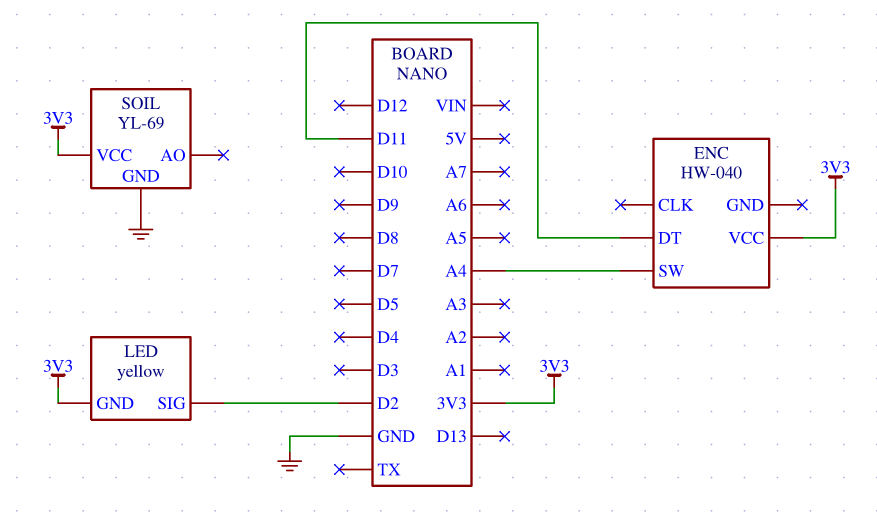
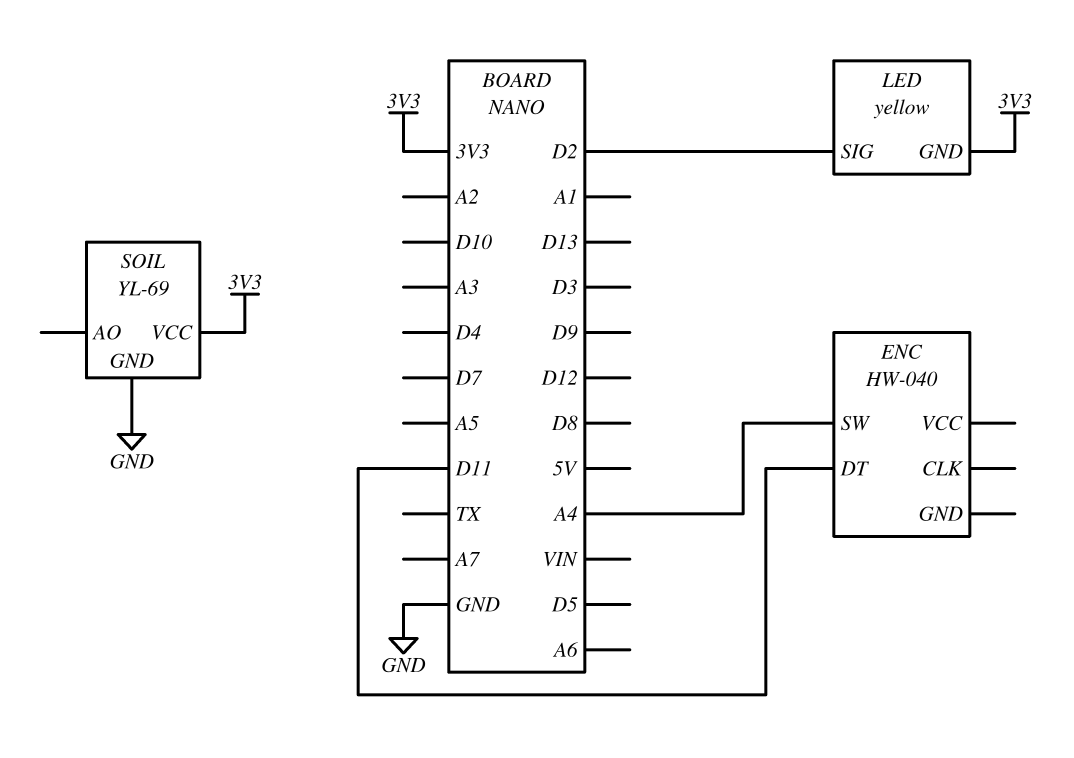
ENC pin VCC: 3V3 -> none

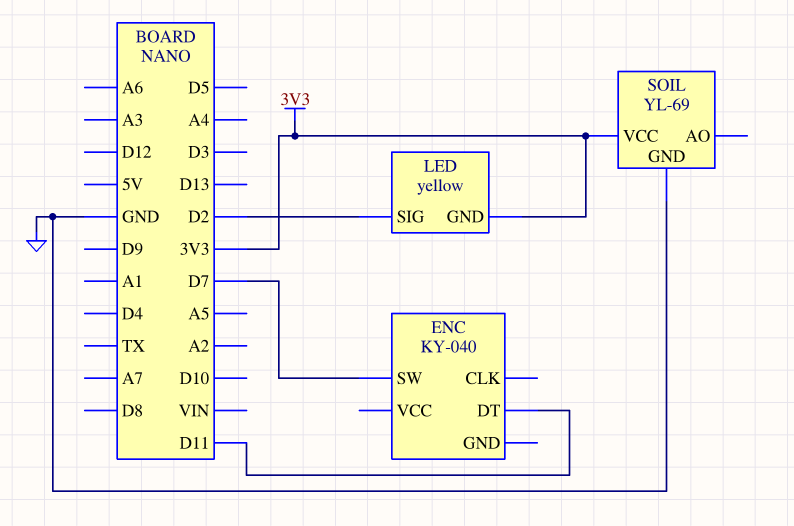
ENC: HW-040 -> KY-040
ENC pin SW: A4 -> D7

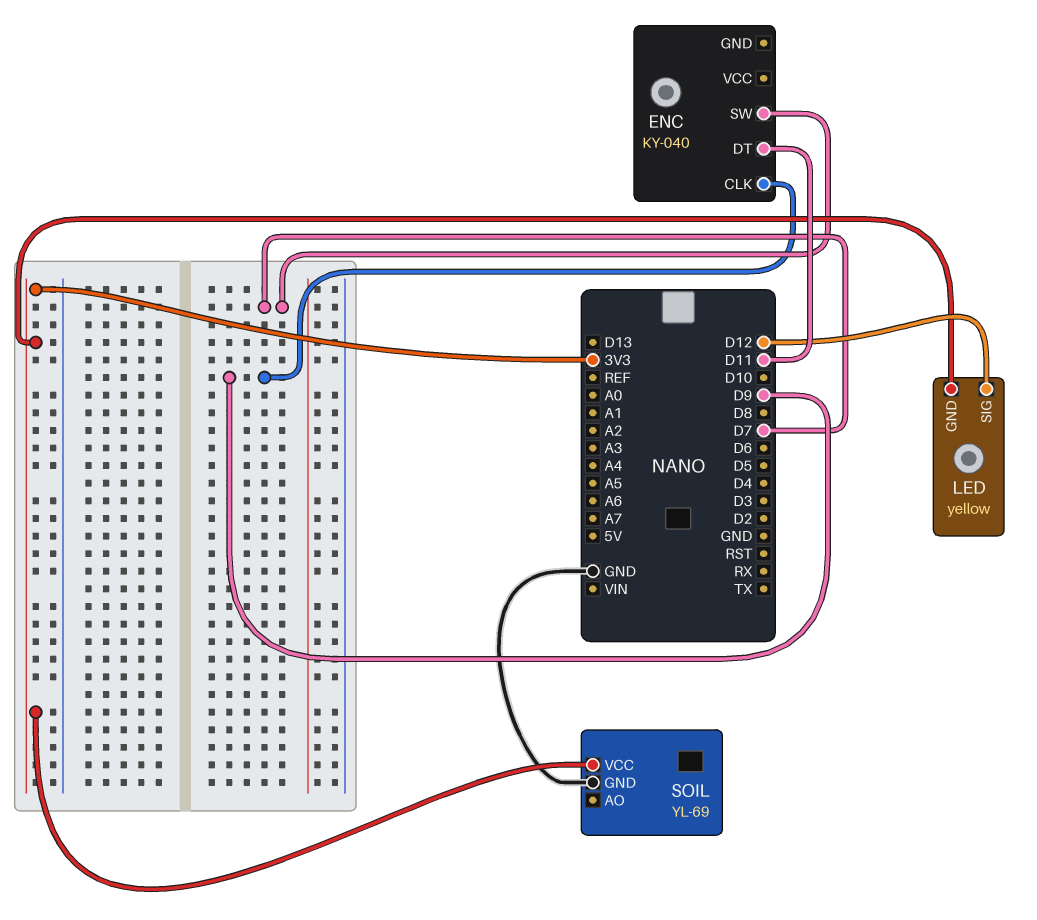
ENC pin CLK: none -> D9
LED pin SIG: D2 -> D12

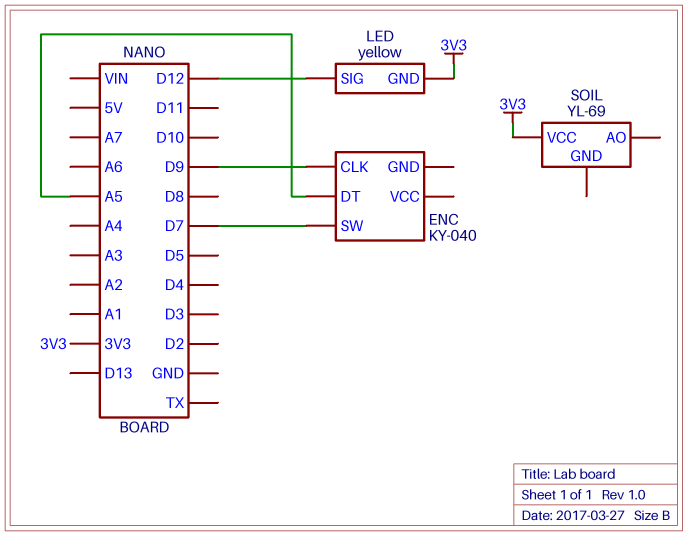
ENC pin DT: D11 -> A5
SOIL pin GND: GND -> none

